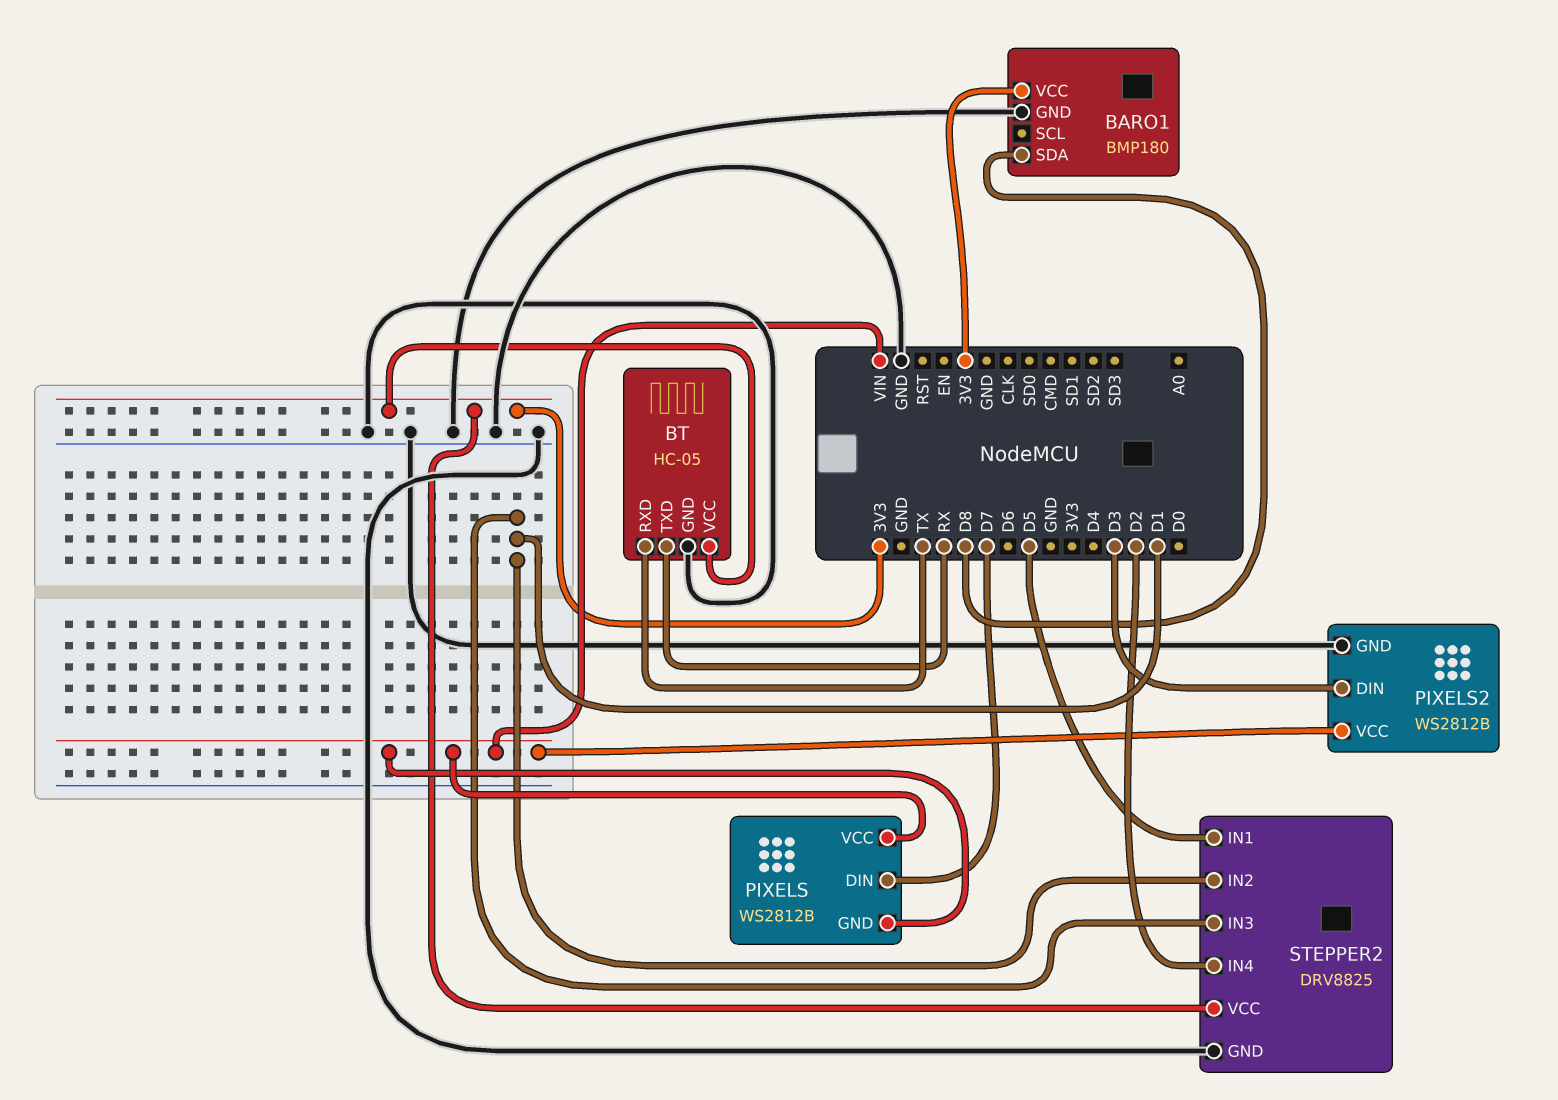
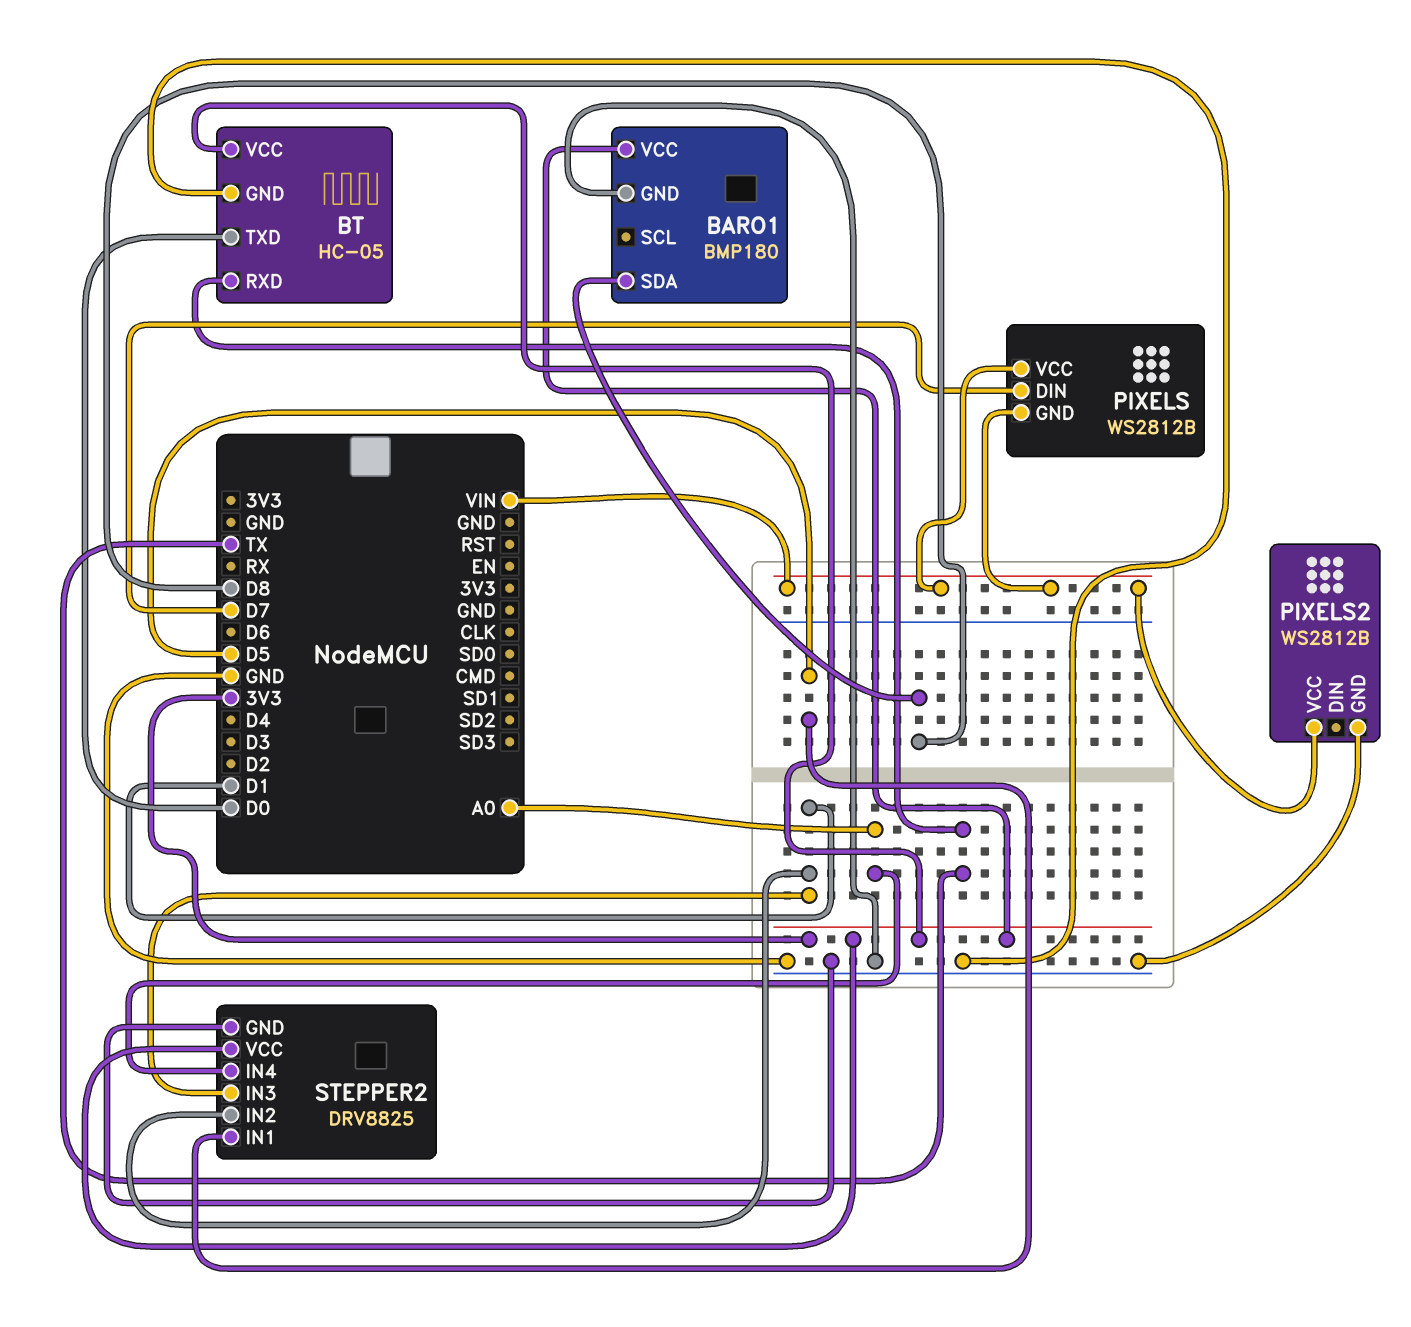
BT pin TXD: RX -> D0
PIXELS2 pin DIN: D3 -> none
STEPPER2 pin IN4: D2 -> A0

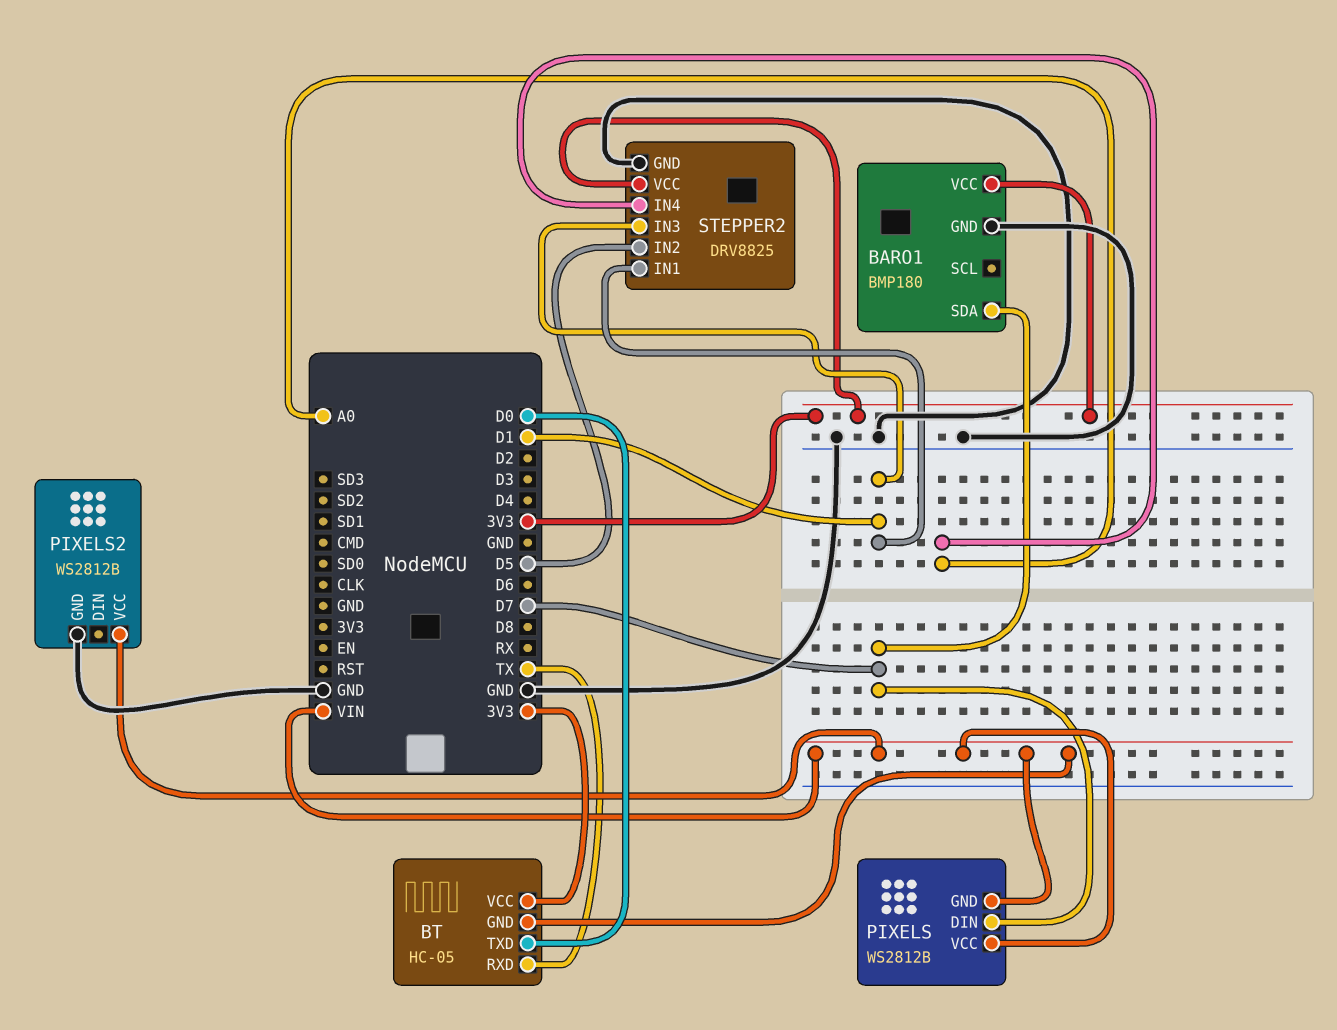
BARO1 pin SDA: D8 -> D7
BT pin GND: GND -> VIN
STEPPER2 pin IN1: D5 -> D1
STEPPER2 pin IN2: D1 -> D5

